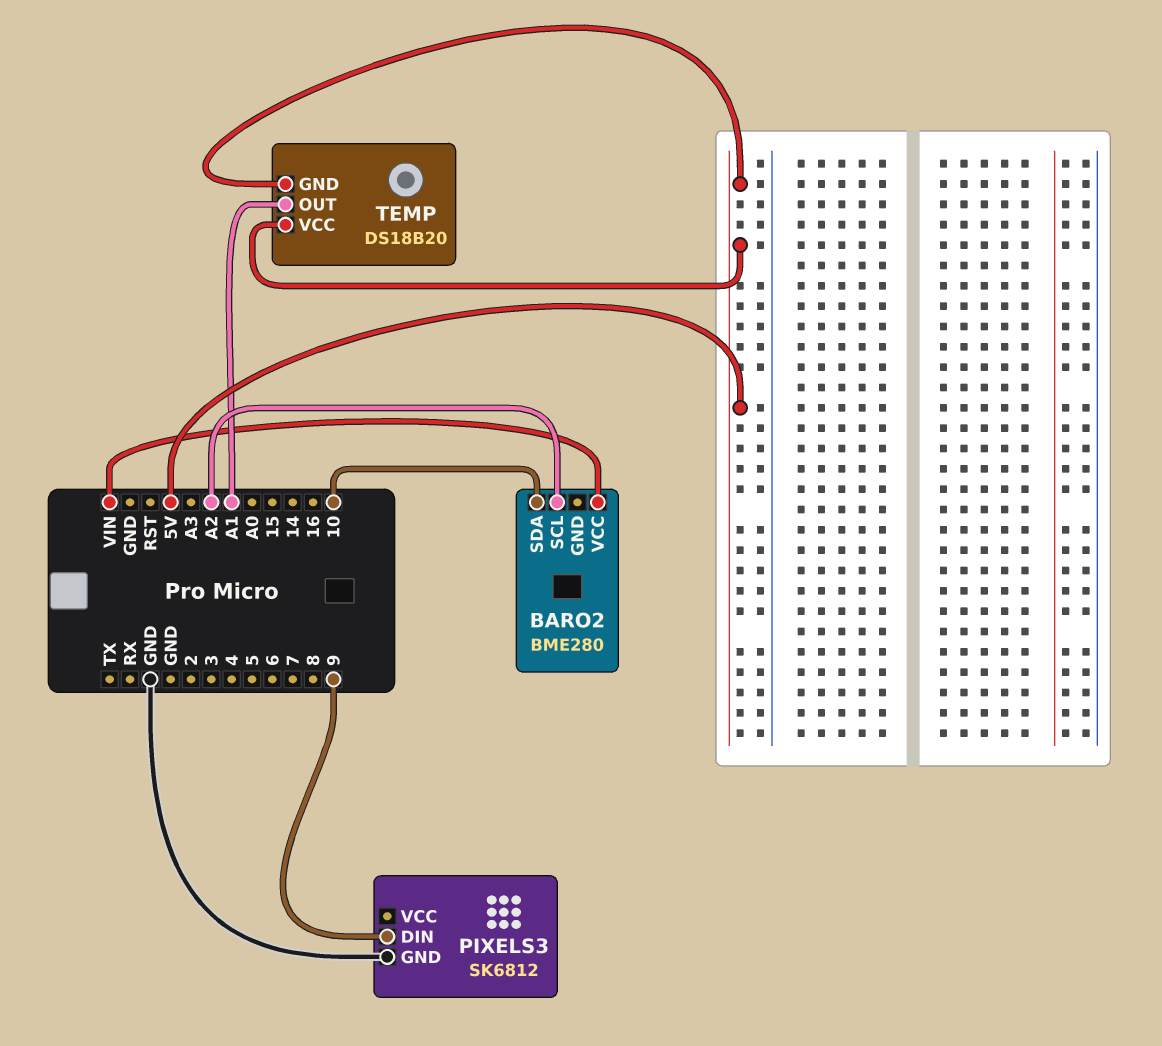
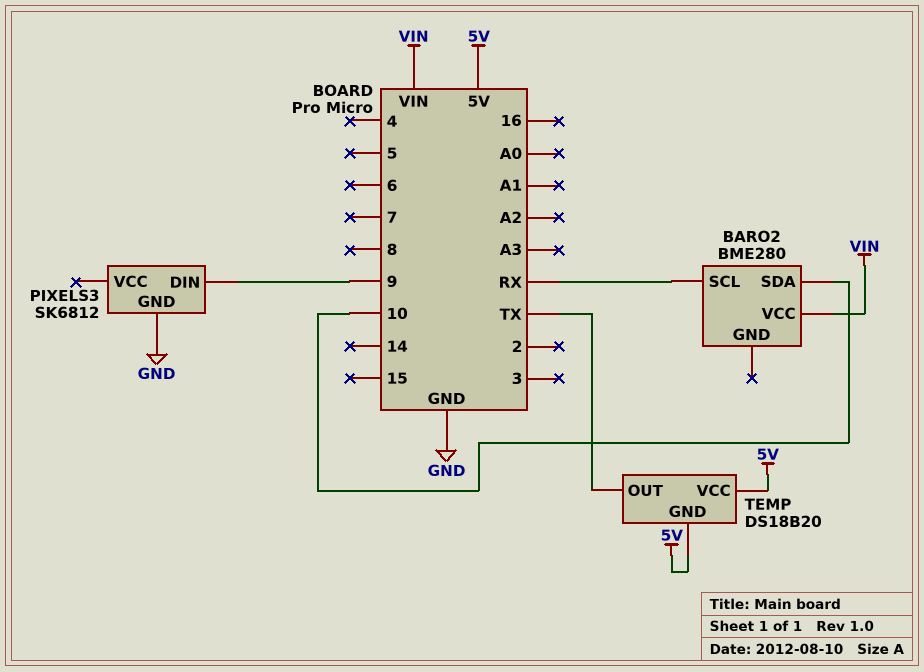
BARO2 pin SCL: A2 -> RX
TEMP pin OUT: A1 -> TX

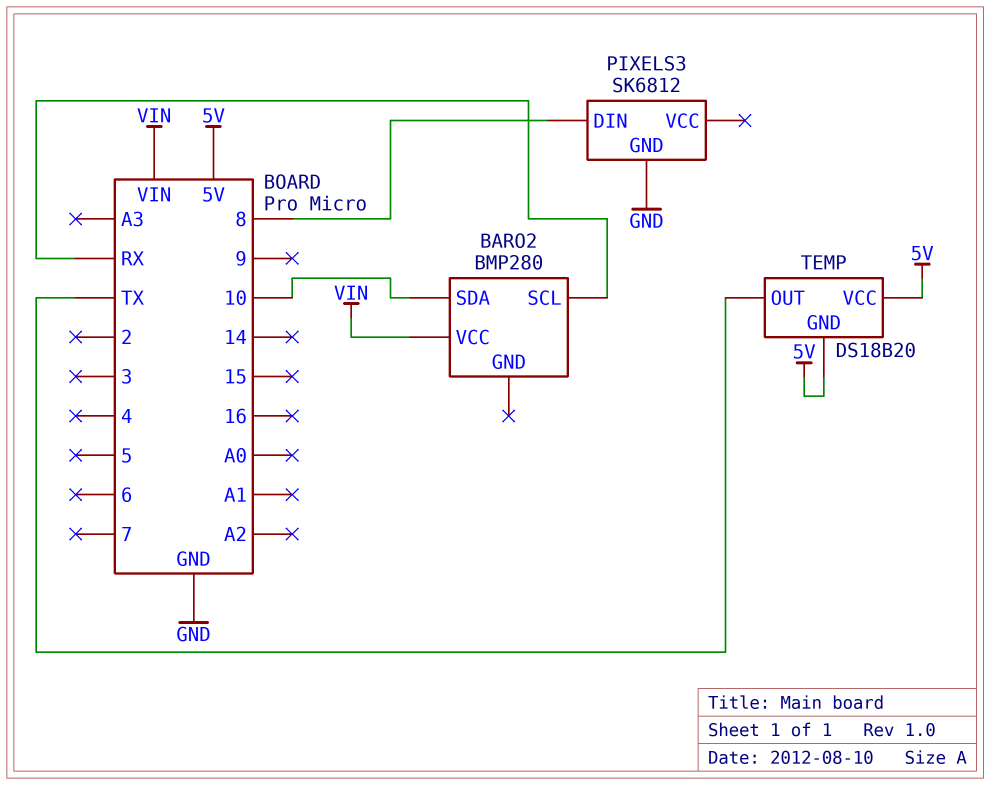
BARO2: BME280 -> BMP280
PIXELS3 pin DIN: 9 -> 8

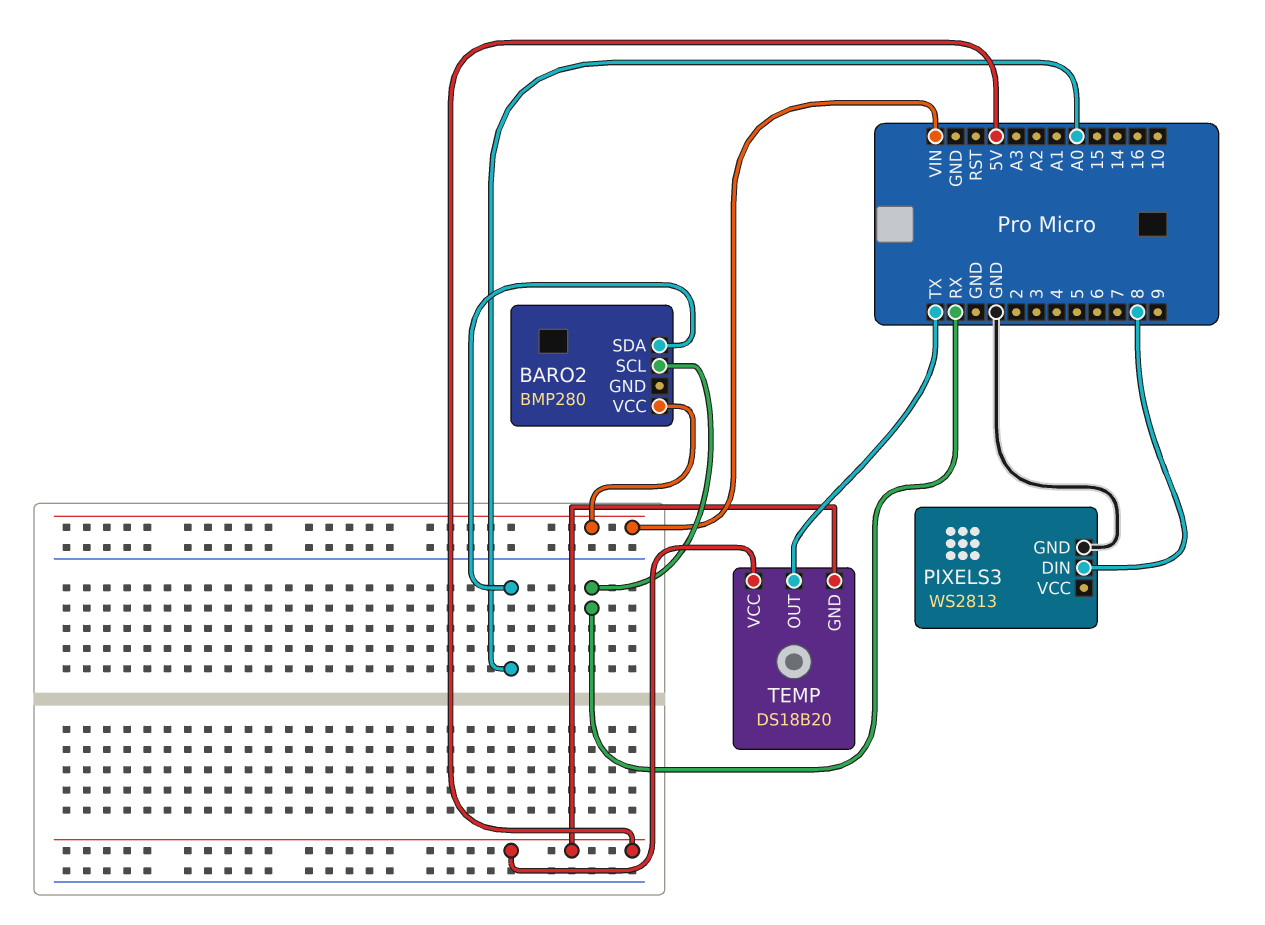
BARO2 pin SDA: 10 -> A0
PIXELS3: SK6812 -> WS2813

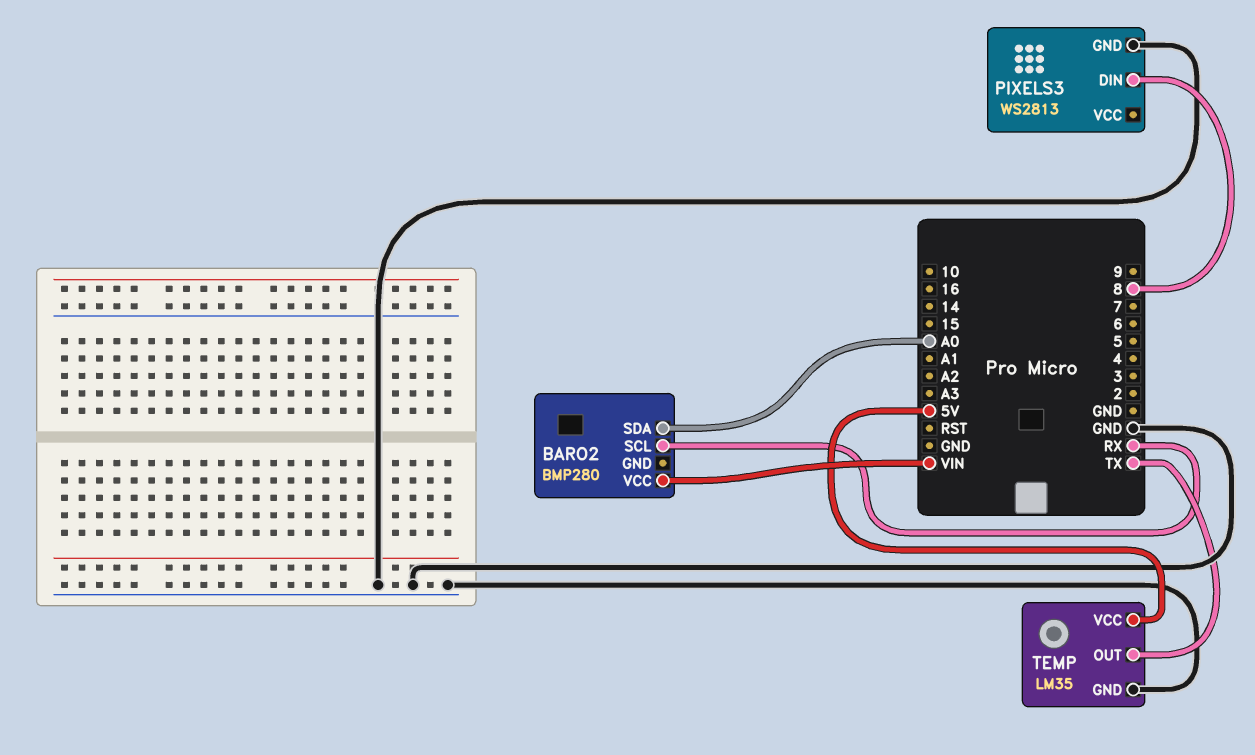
TEMP: DS18B20 -> LM35
TEMP pin GND: 5V -> GND

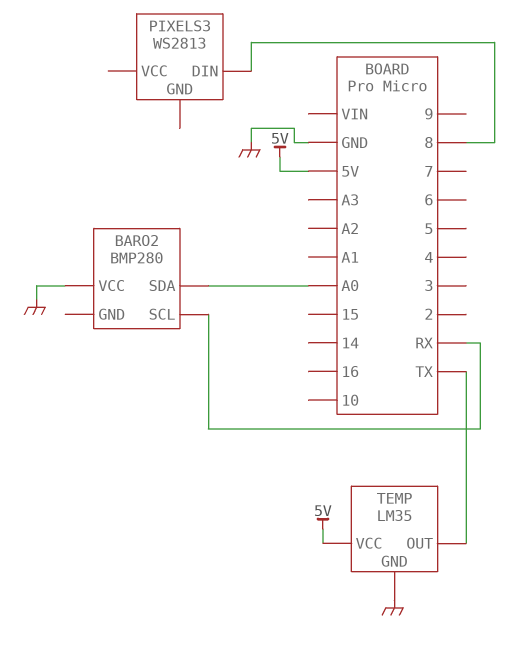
BARO2 pin VCC: VIN -> GND
PIXELS3 pin GND: GND -> none

